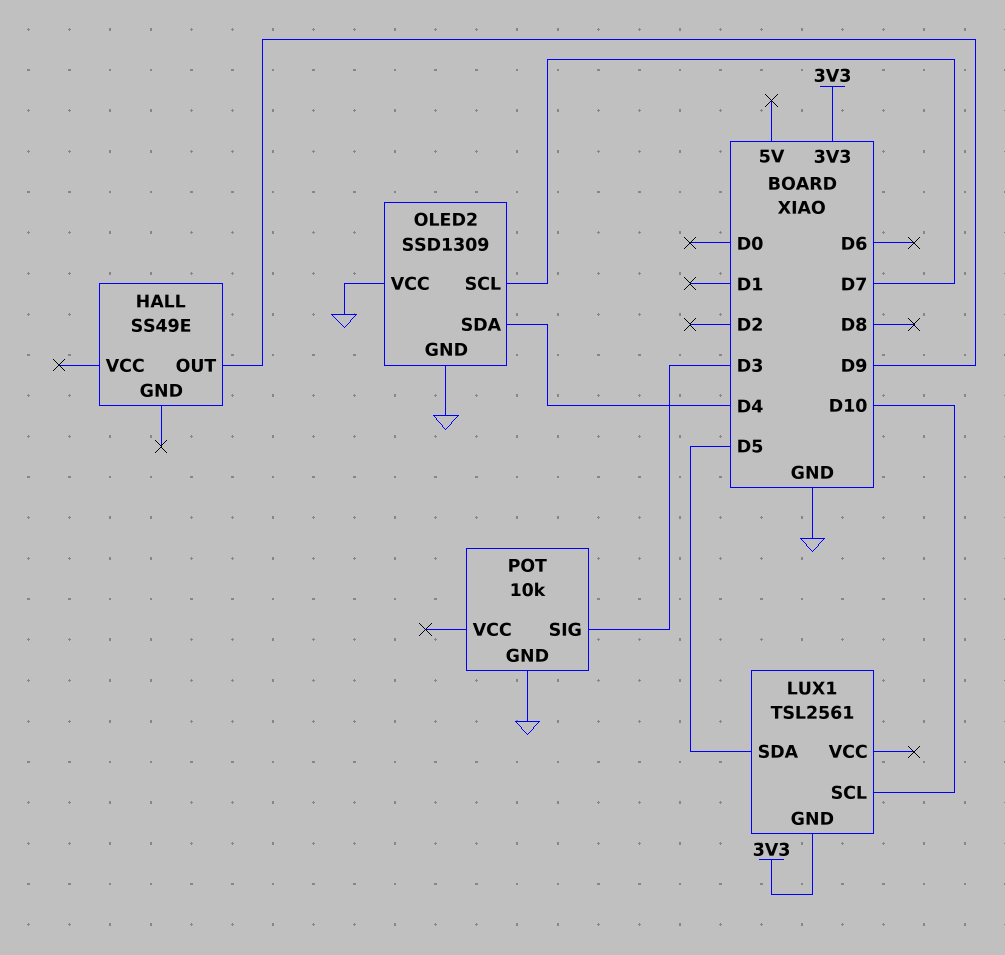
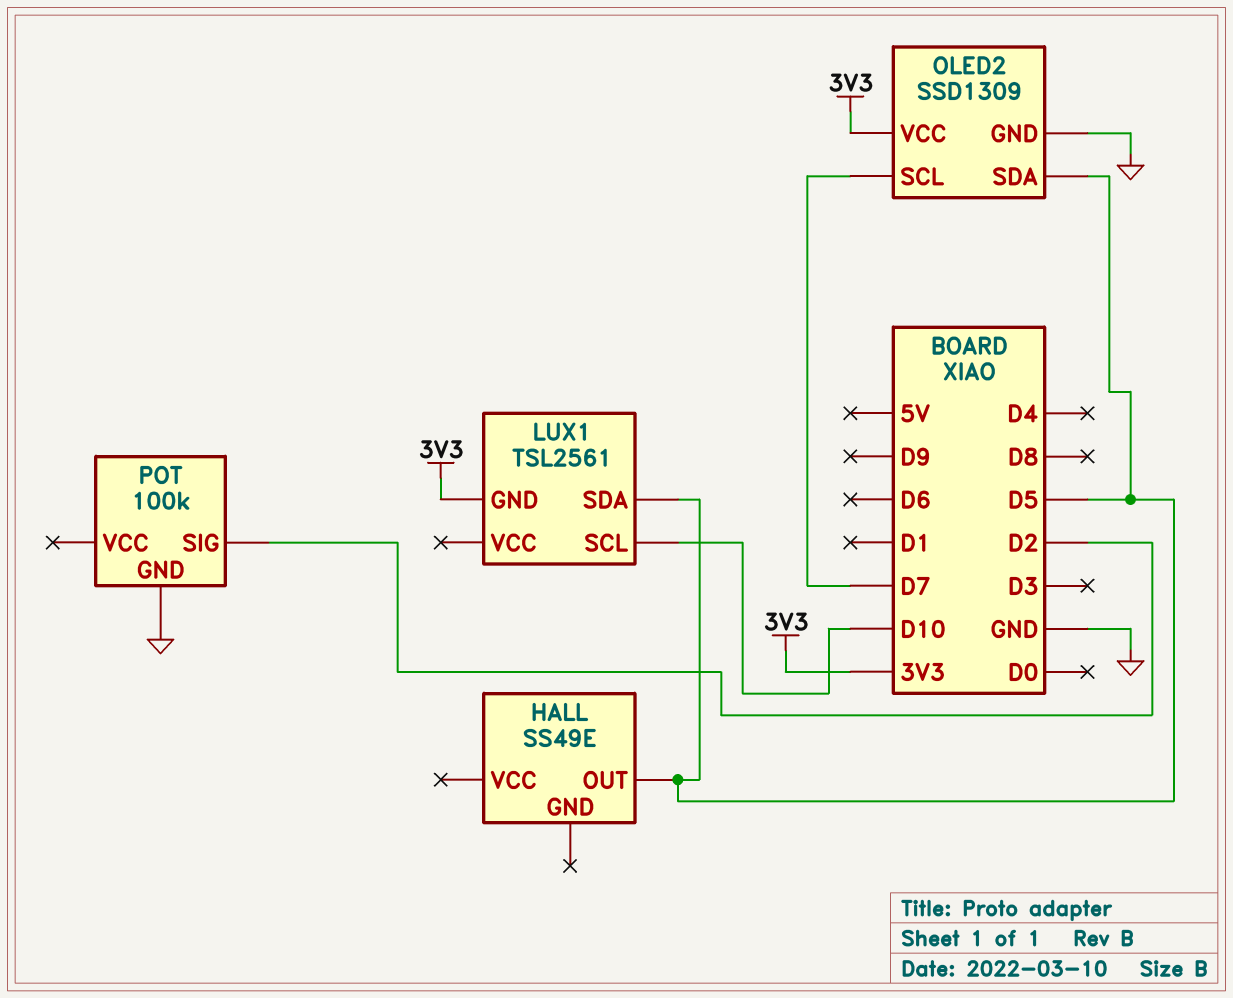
HALL pin OUT: D9 -> D5
OLED2 pin SDA: D4 -> D5
OLED2 pin VCC: GND -> 3V3
POT: 10k -> 100k
POT pin SIG: D3 -> D2

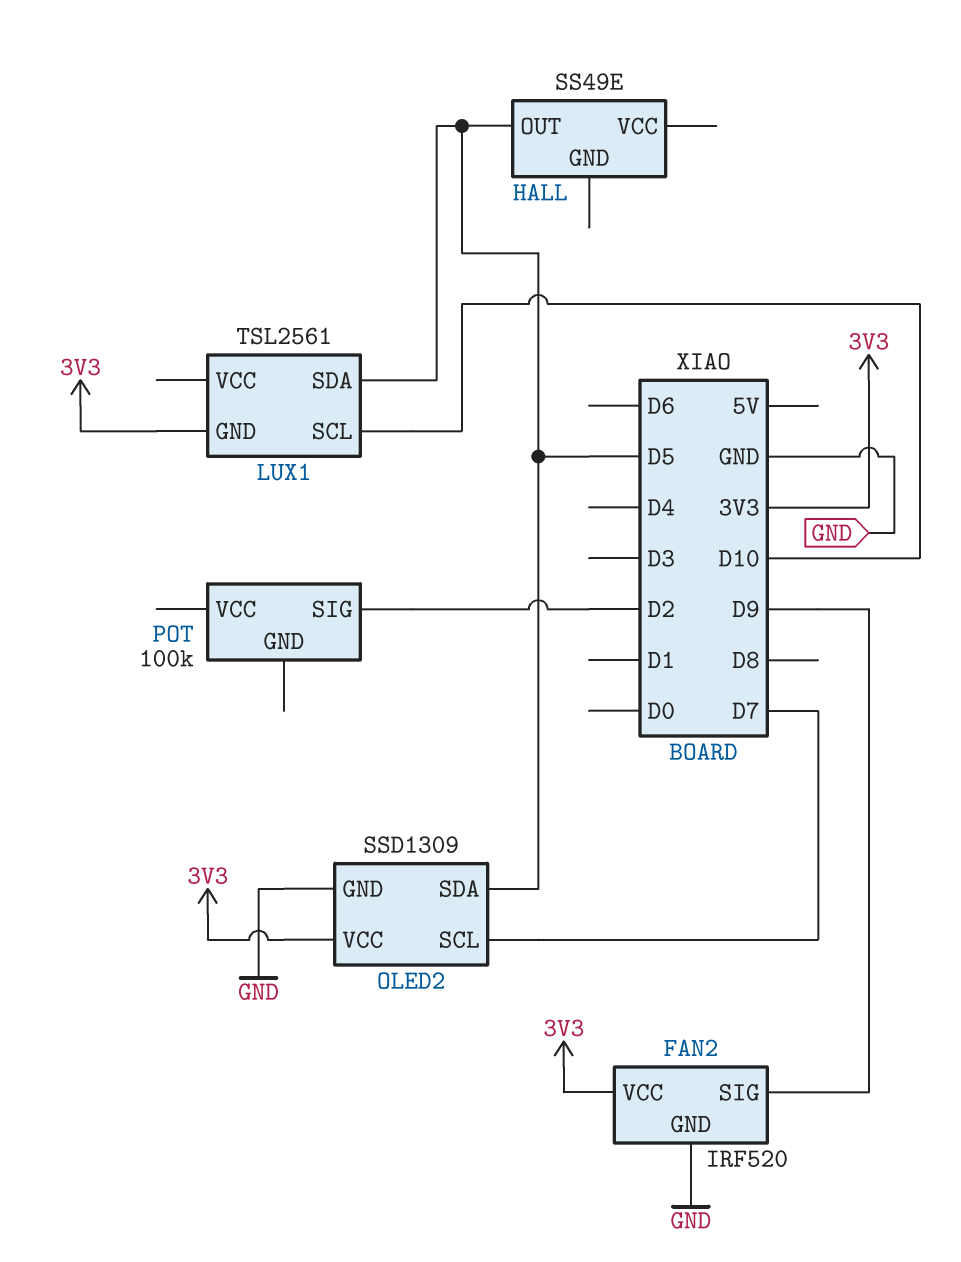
FAN2: none -> IRF520
FAN2 pin GND: none -> GND
FAN2 pin SIG: none -> D9
FAN2 pin VCC: none -> 3V3
POT pin GND: GND -> none

